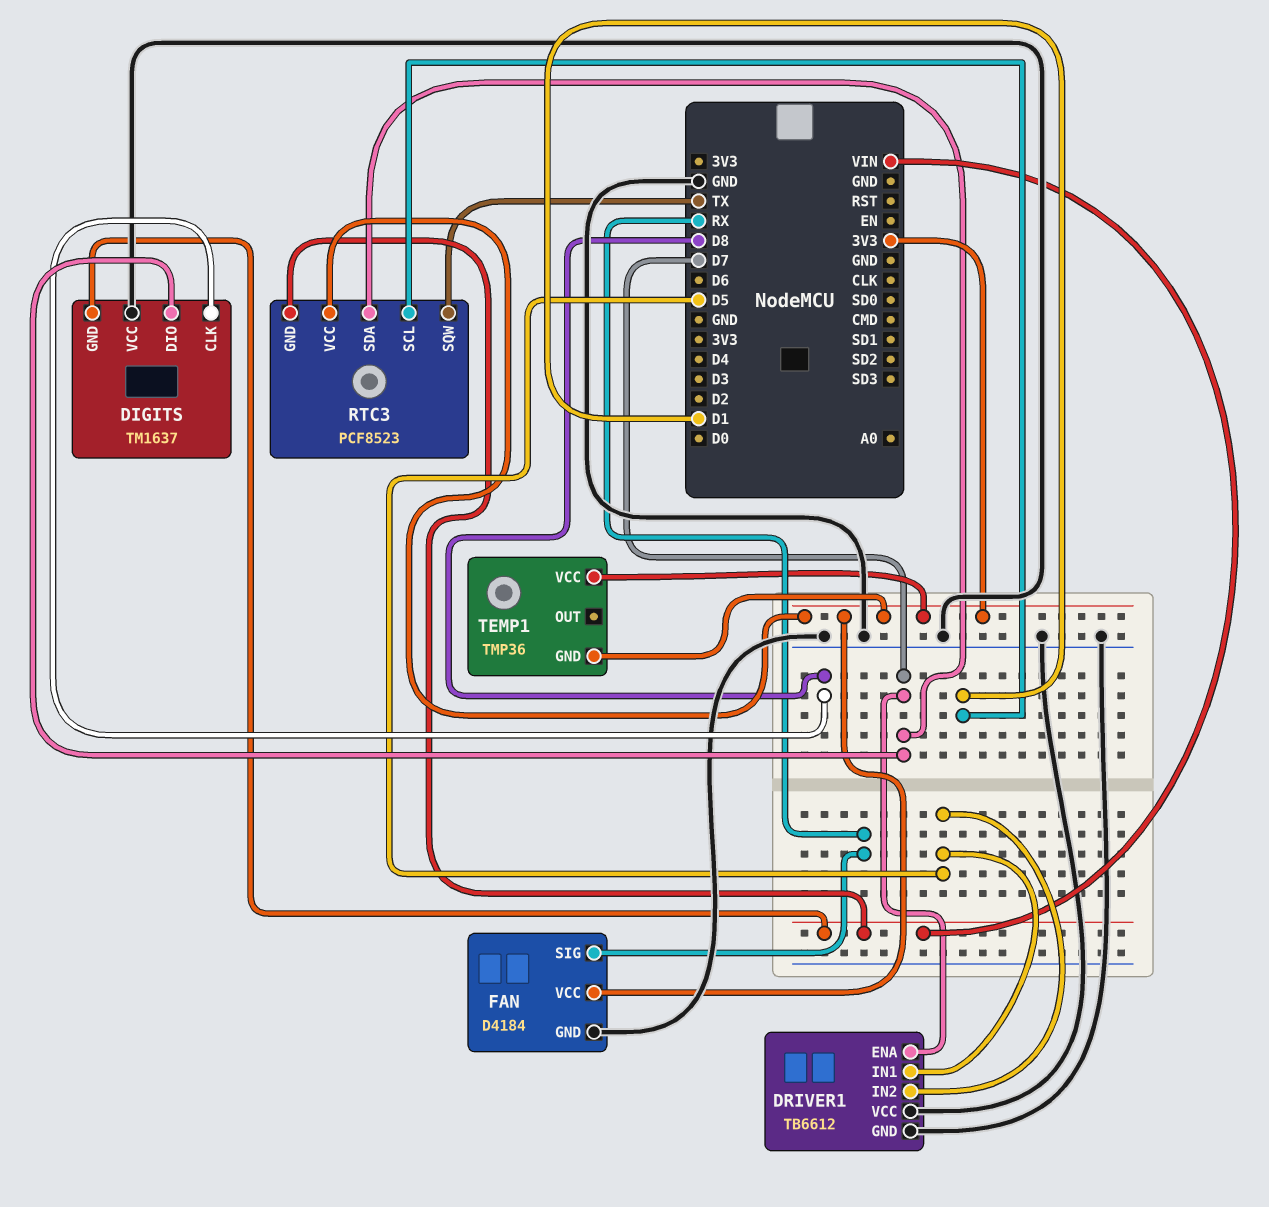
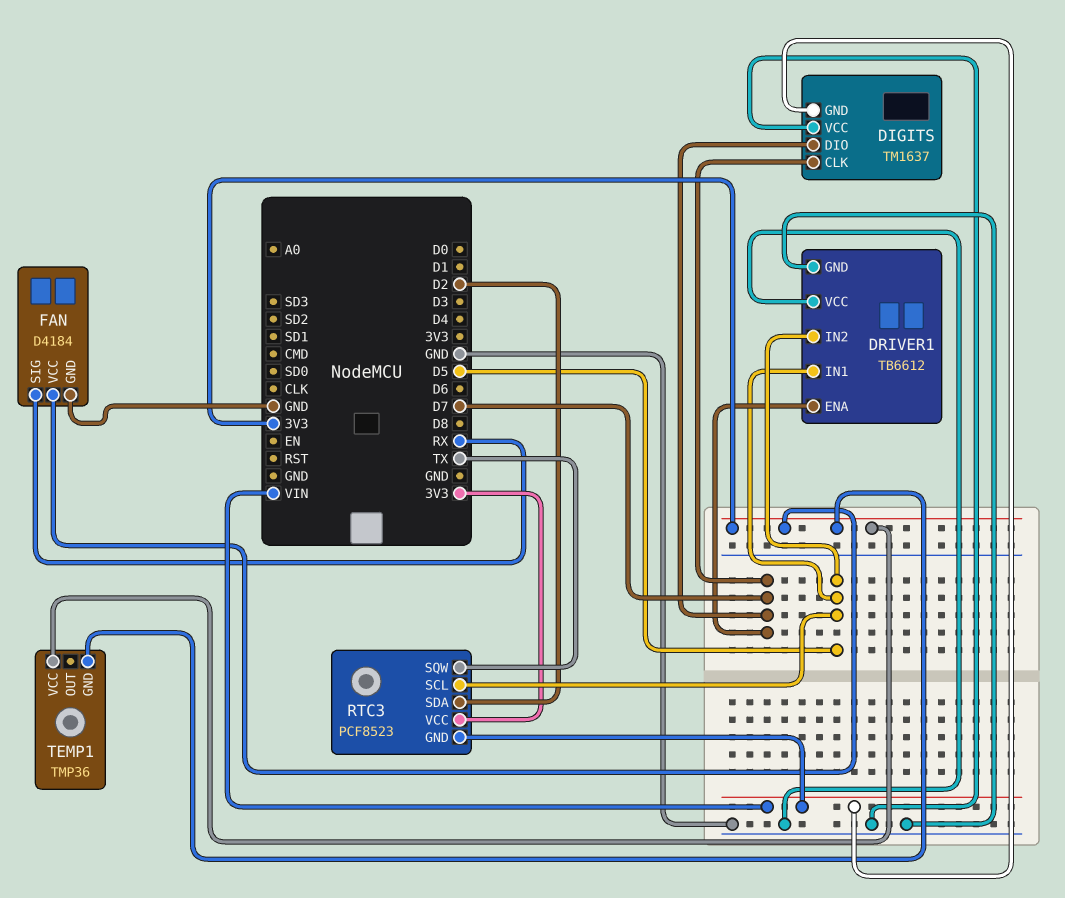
DIGITS pin CLK: D8 -> D7
RTC3 pin SCL: D1 -> D5
RTC3 pin SDA: D7 -> D2

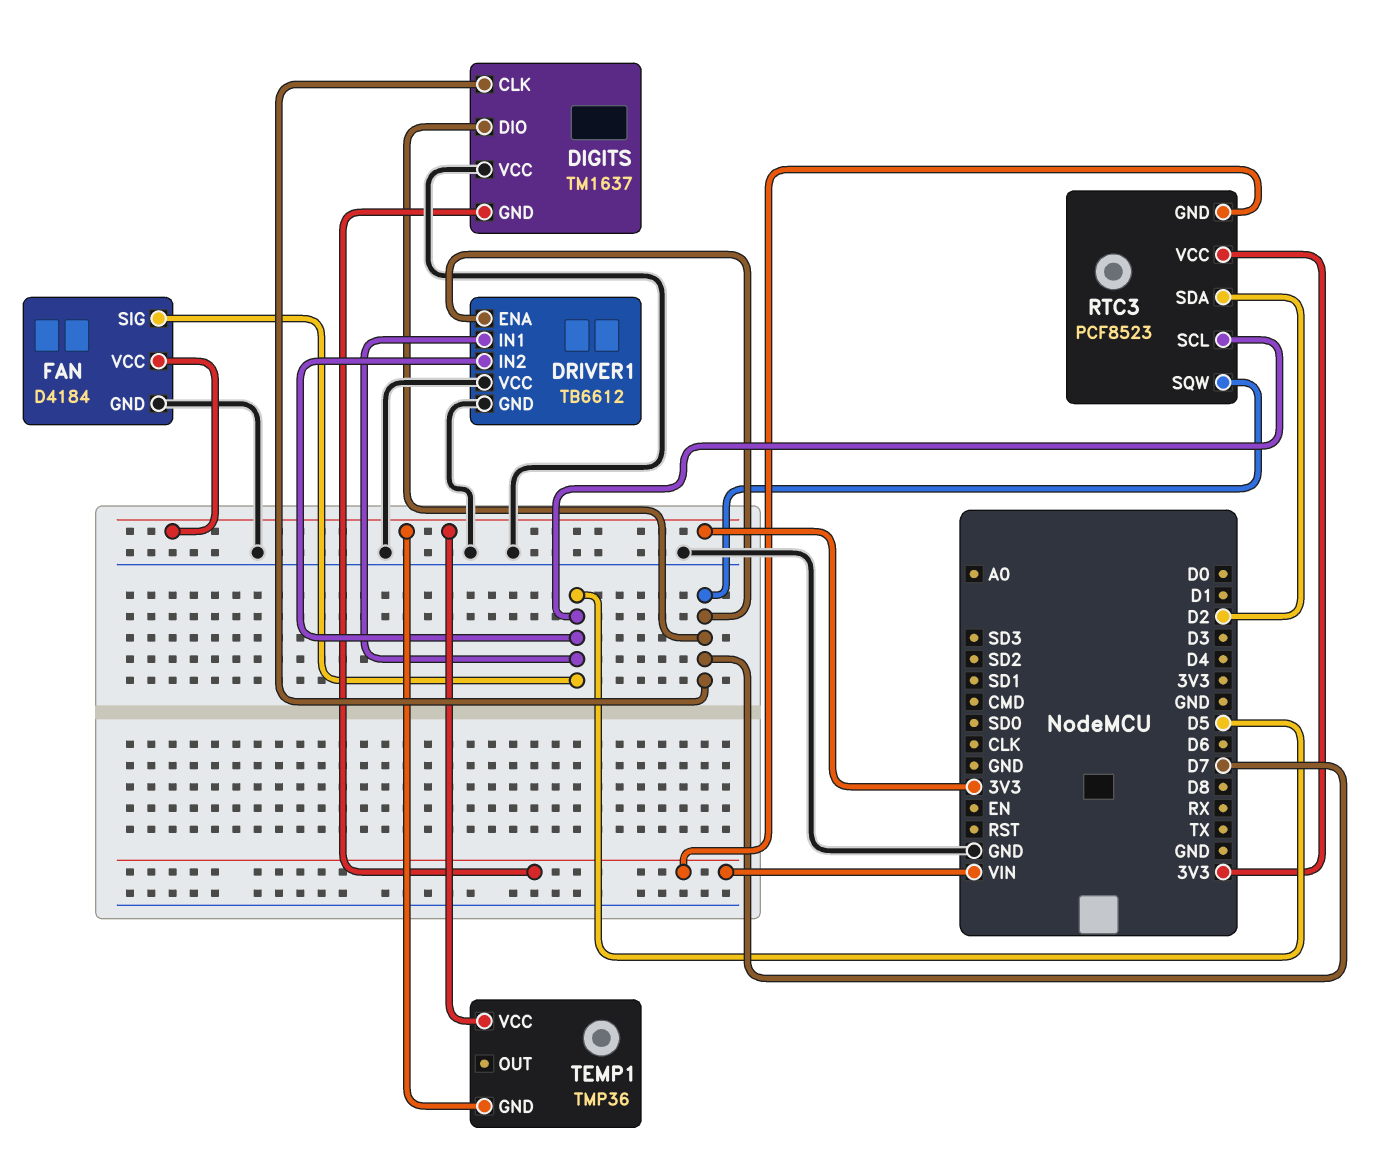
FAN pin SIG: RX -> D5
RTC3 pin SQW: TX -> D7

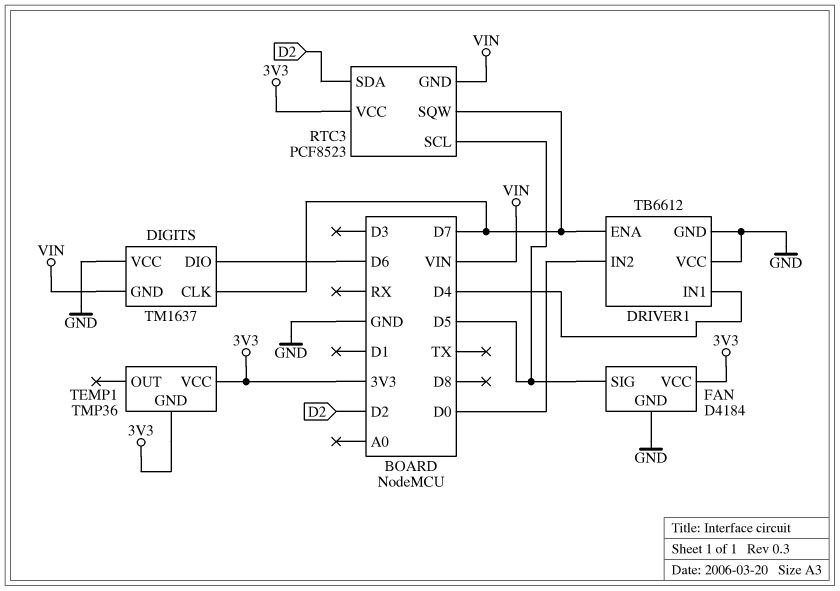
DIGITS pin DIO: D7 -> D6
DRIVER1 pin IN1: D5 -> D4
DRIVER1 pin IN2: D5 -> D0

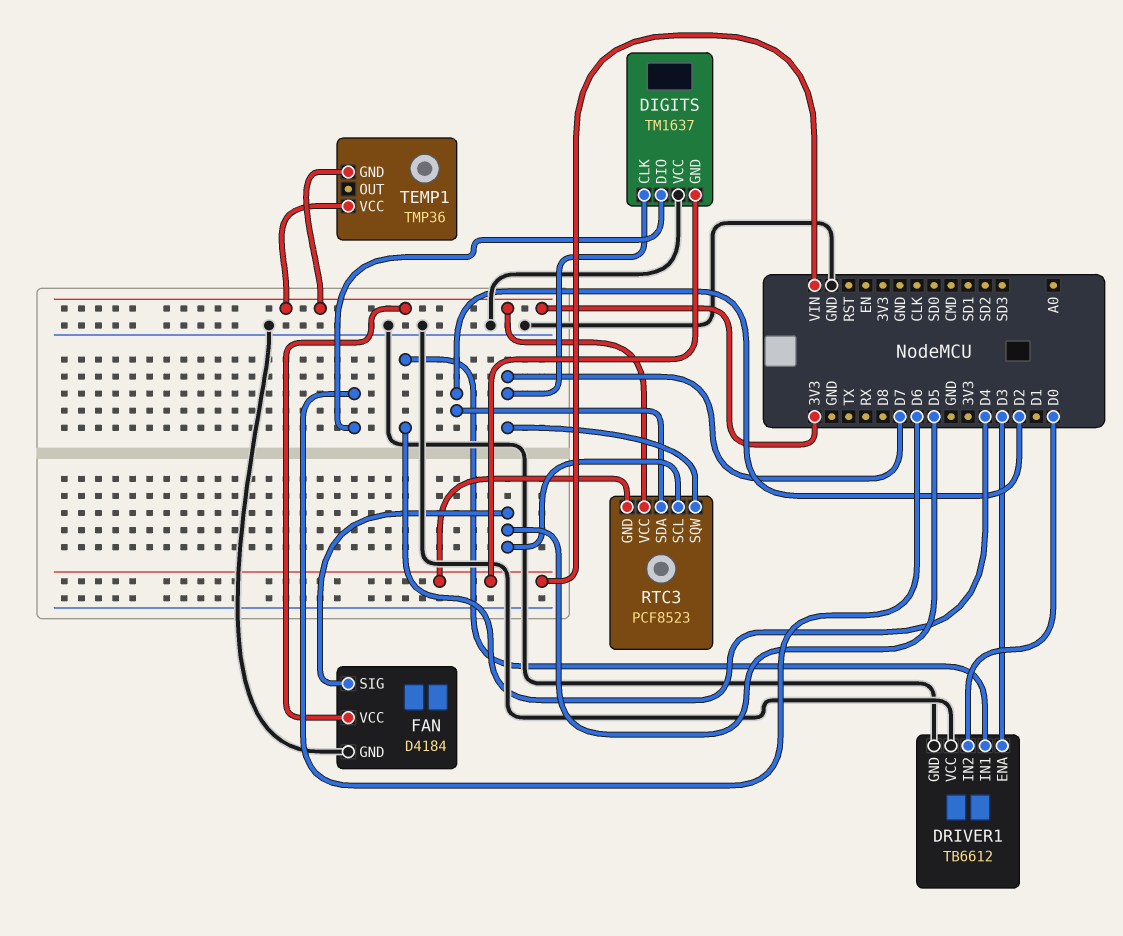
DRIVER1 pin ENA: D7 -> D3

